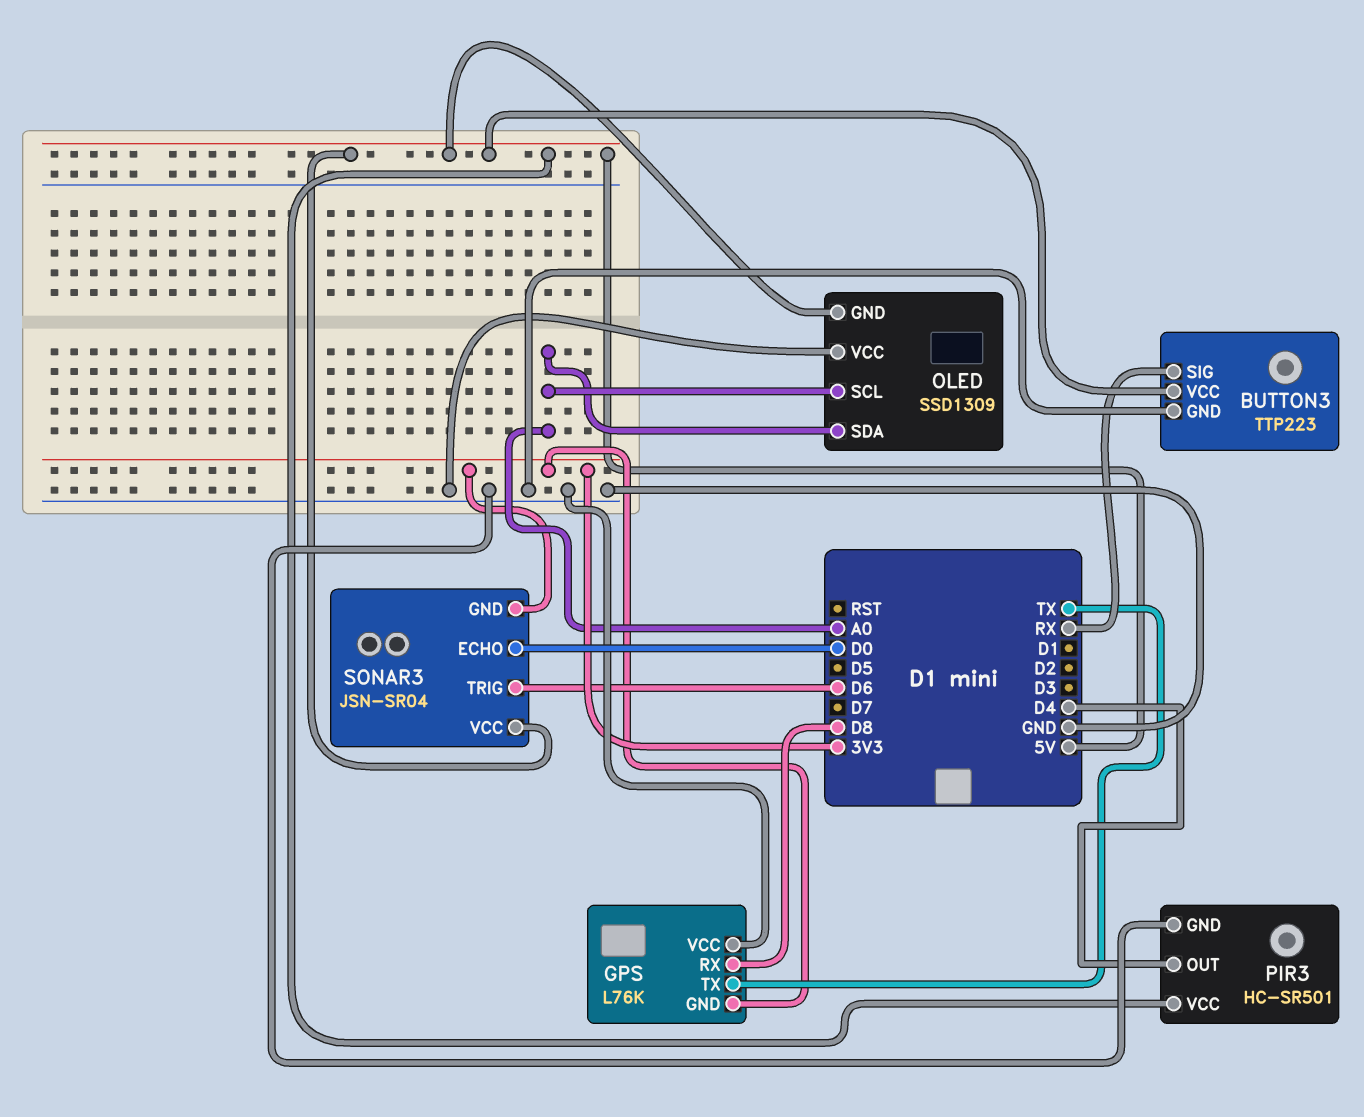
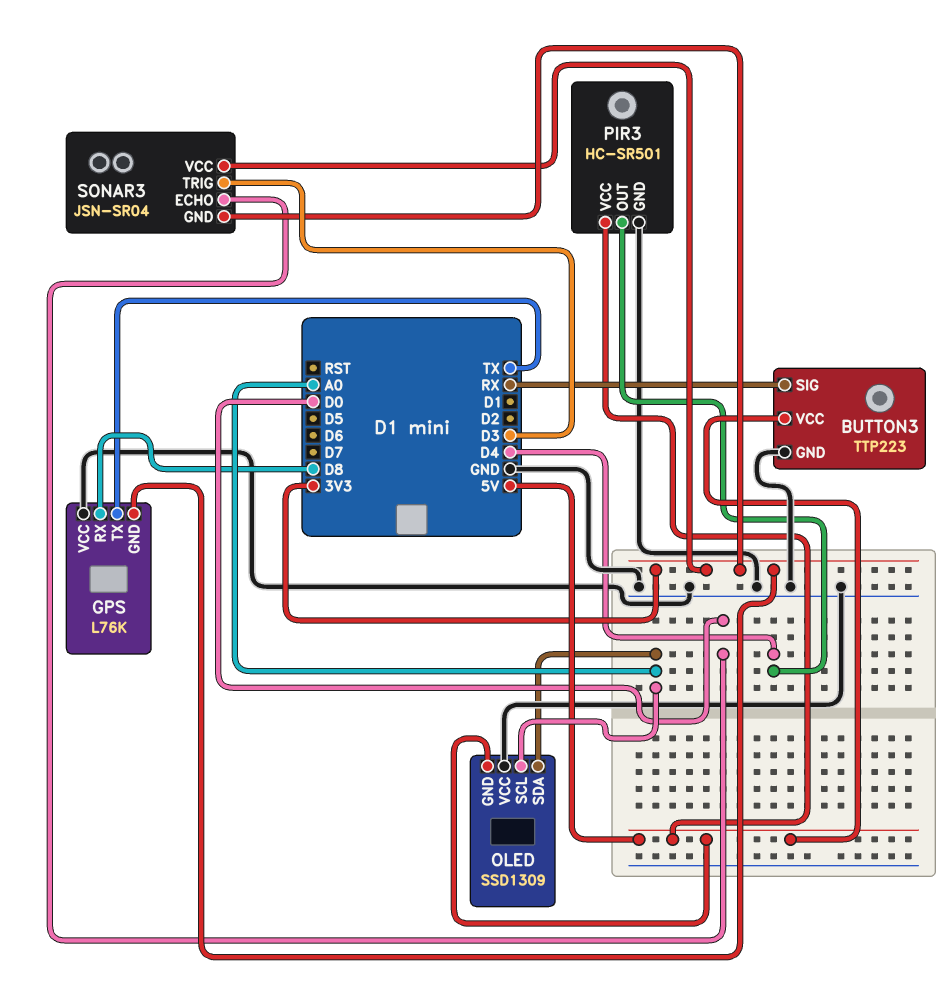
SONAR3 pin TRIG: D6 -> D3
SONAR3 pin VCC: 5V -> 3V3

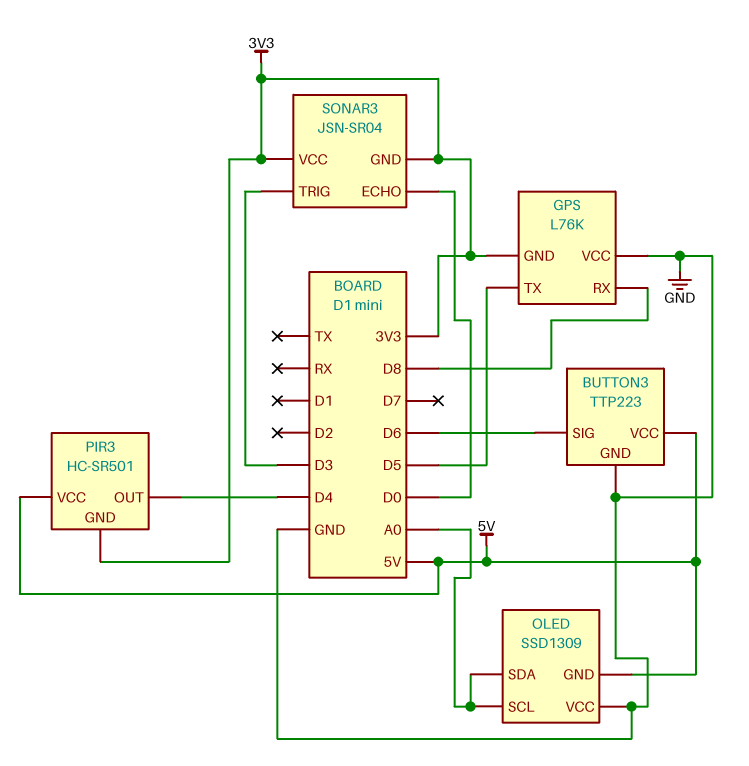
BUTTON3 pin SIG: RX -> D6
GPS pin TX: TX -> D5
PIR3 pin GND: GND -> 3V3

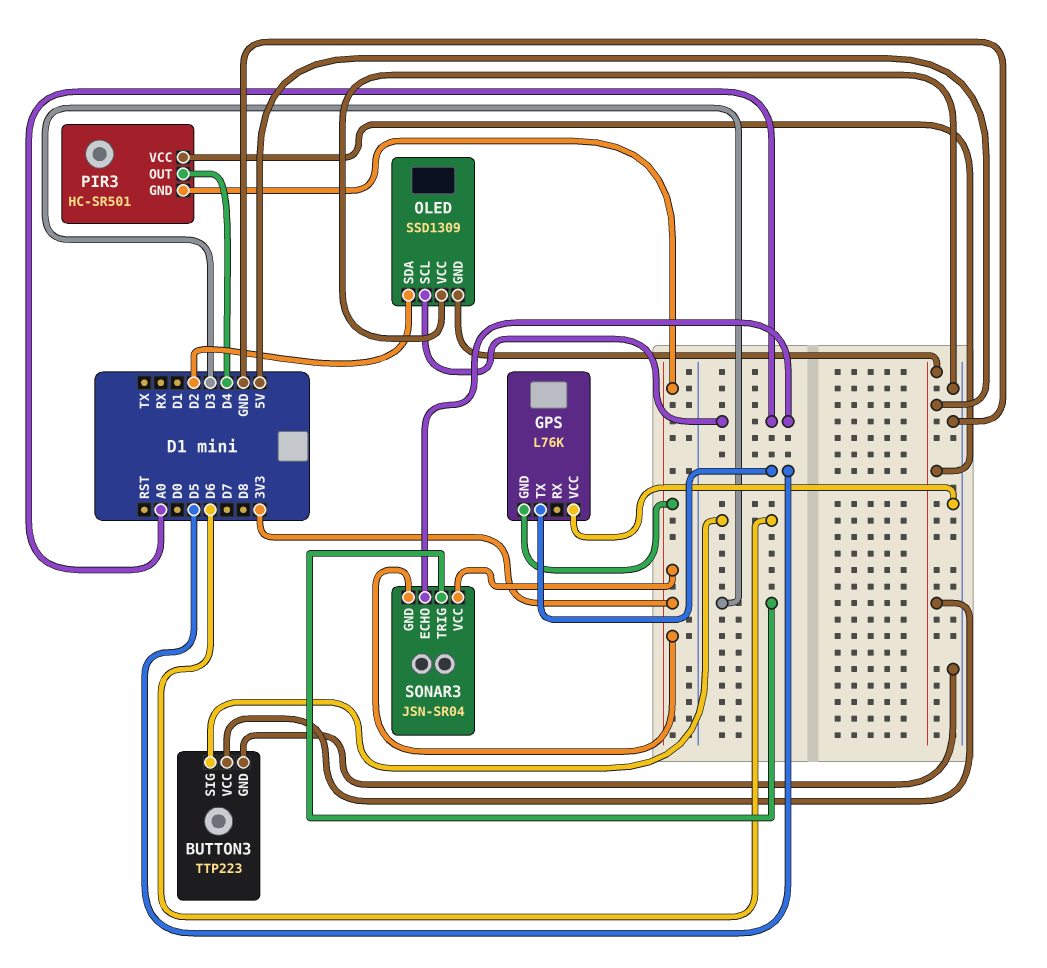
GPS pin RX: D8 -> none
OLED pin SDA: A0 -> D2
SONAR3 pin ECHO: D0 -> A0

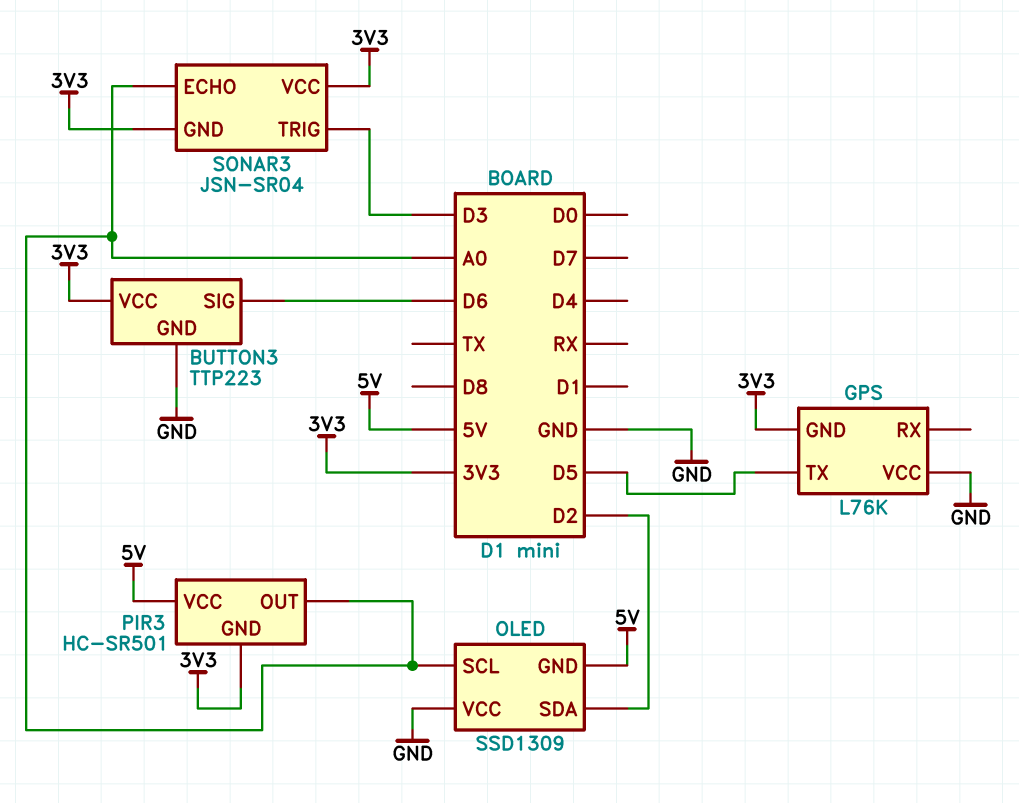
BUTTON3 pin VCC: 5V -> 3V3
PIR3 pin OUT: D4 -> A0

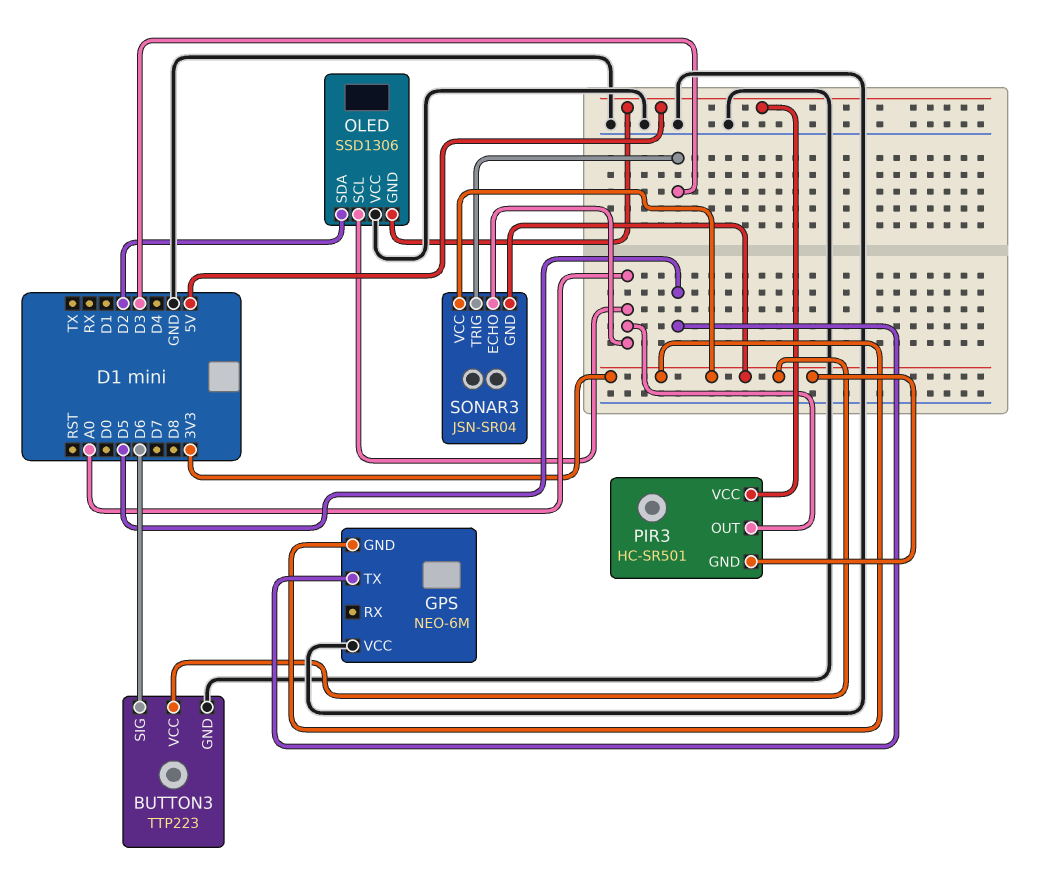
GPS: L76K -> NEO-6M
OLED: SSD1309 -> SSD1306

